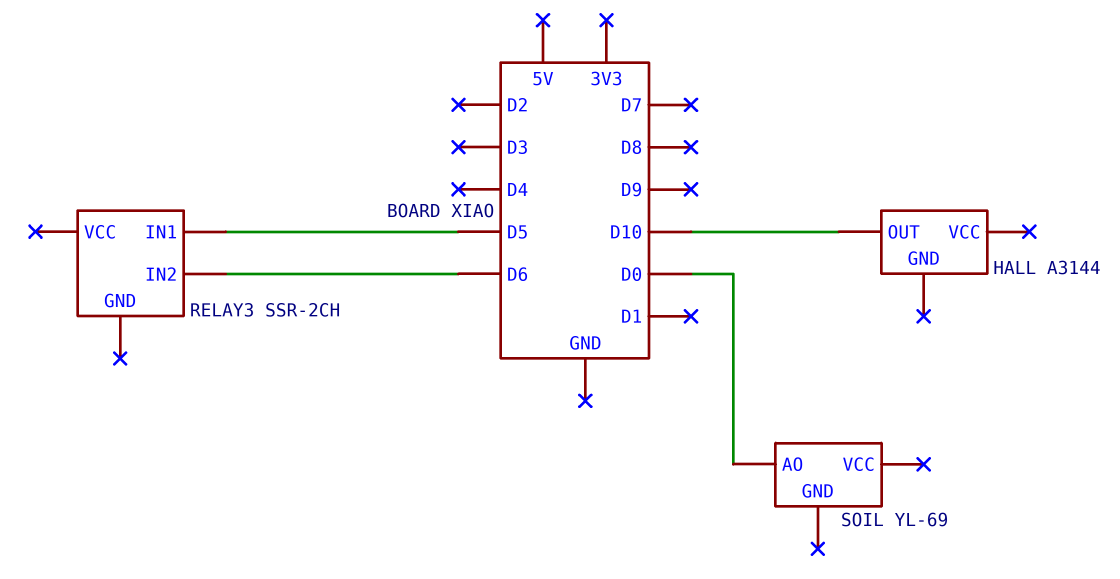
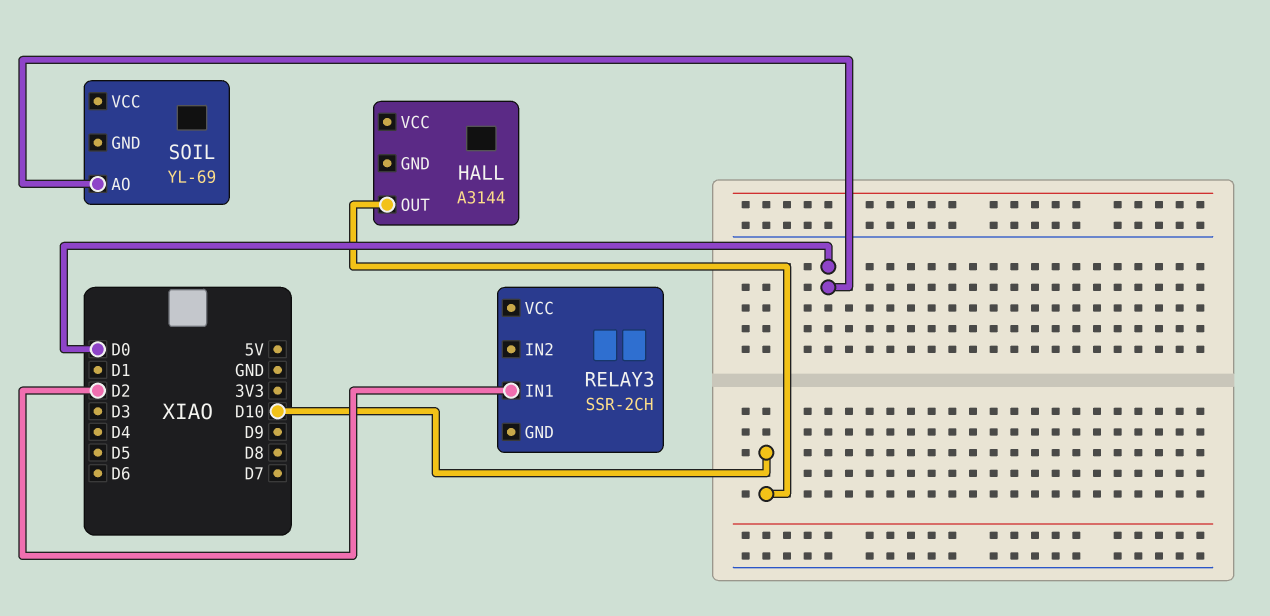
RELAY3 pin IN1: D5 -> D2
RELAY3 pin IN2: D6 -> none

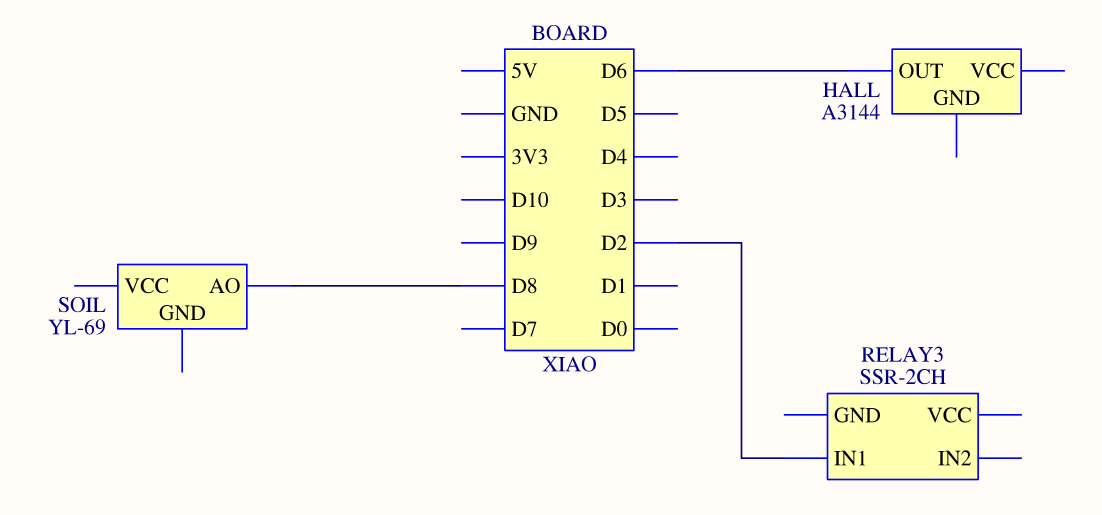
HALL pin OUT: D10 -> D6
SOIL pin AO: D0 -> D8

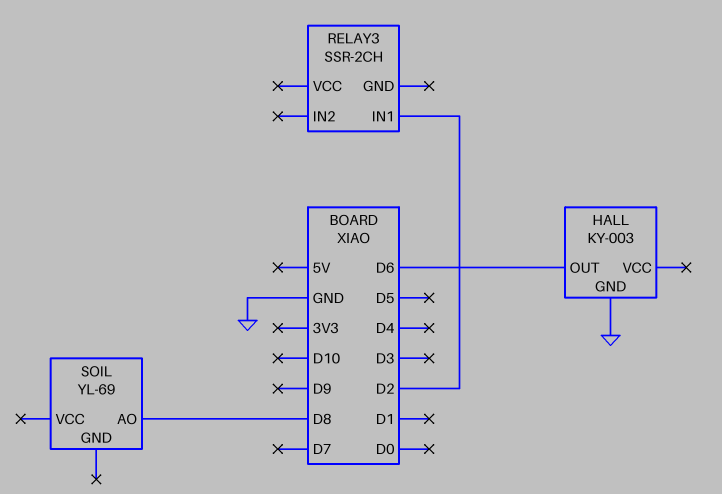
HALL: A3144 -> KY-003
HALL pin GND: none -> GND

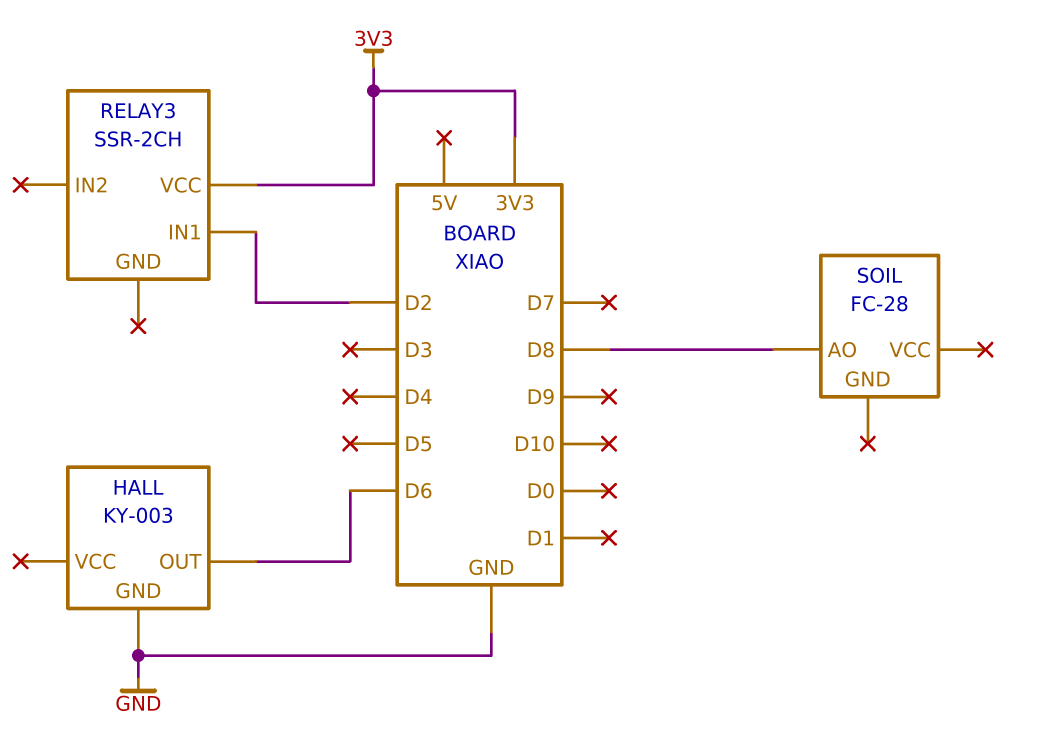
RELAY3 pin VCC: none -> 3V3
SOIL: YL-69 -> FC-28

